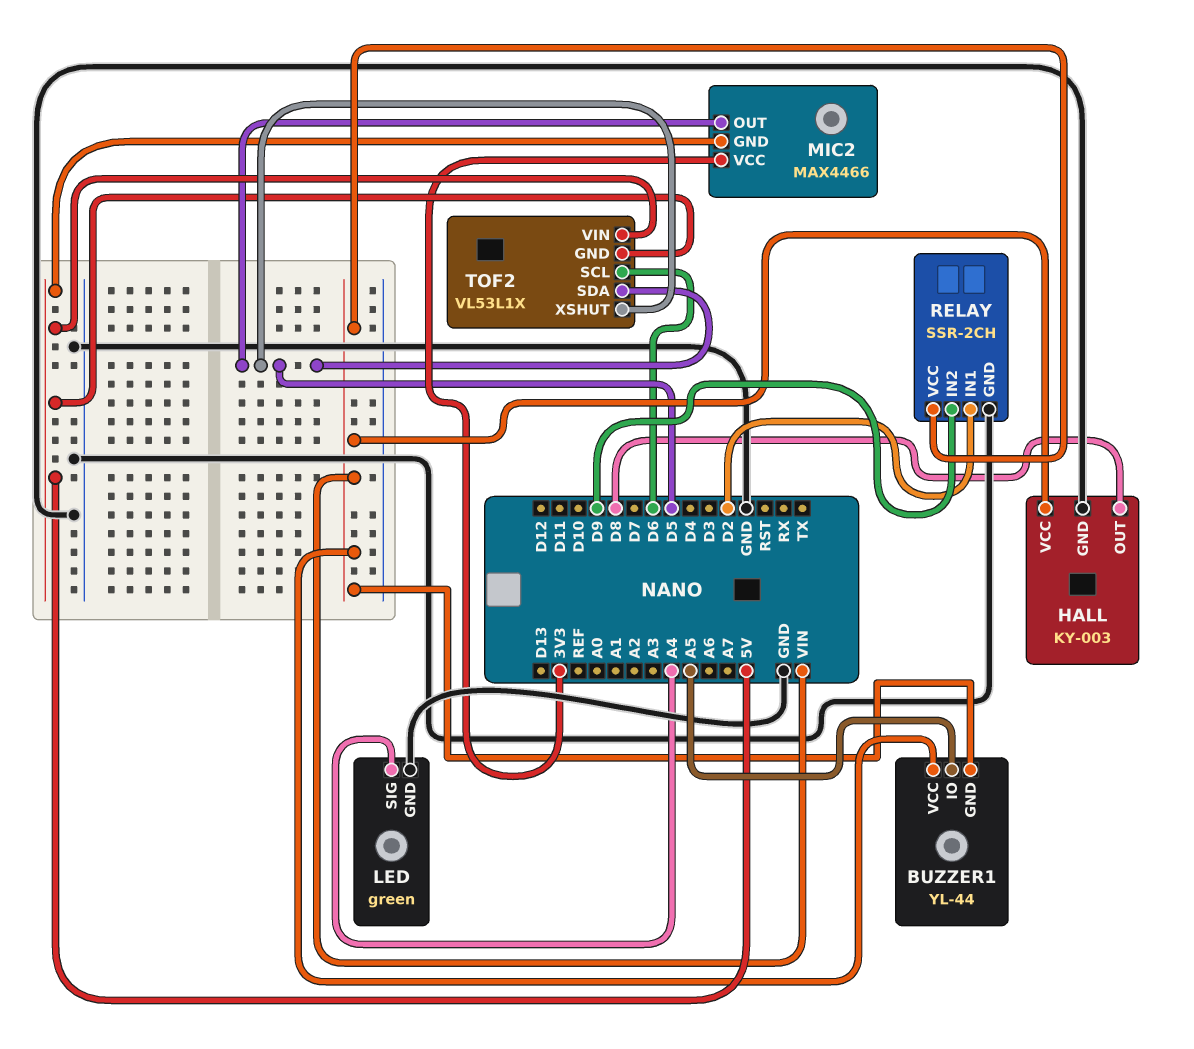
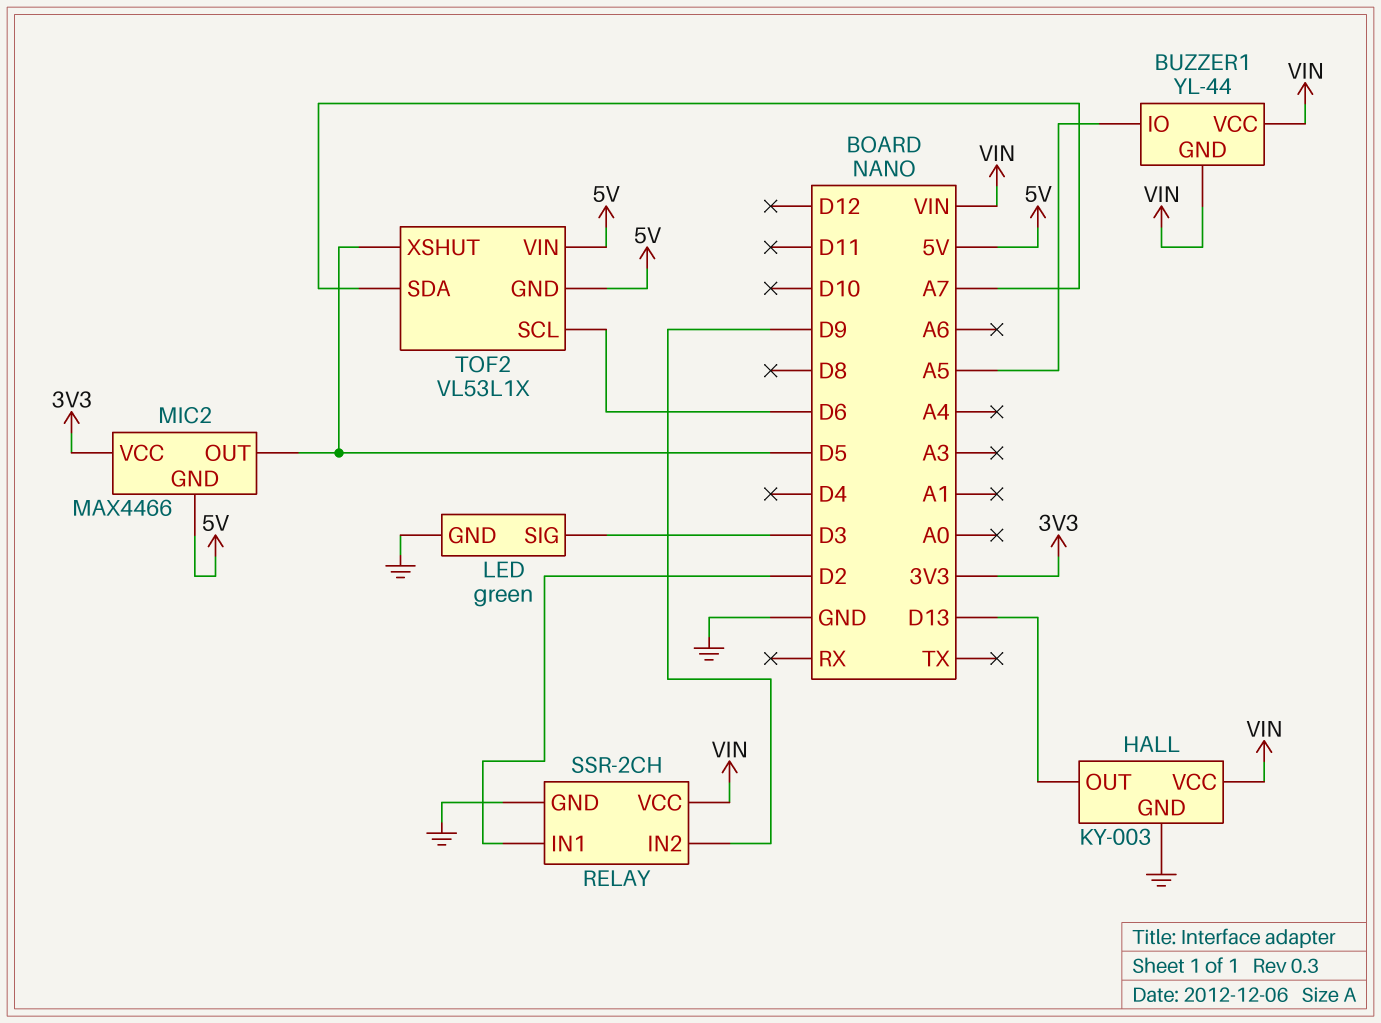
HALL pin OUT: D8 -> D13
LED pin SIG: A4 -> D3
TOF2 pin SDA: D5 -> A7

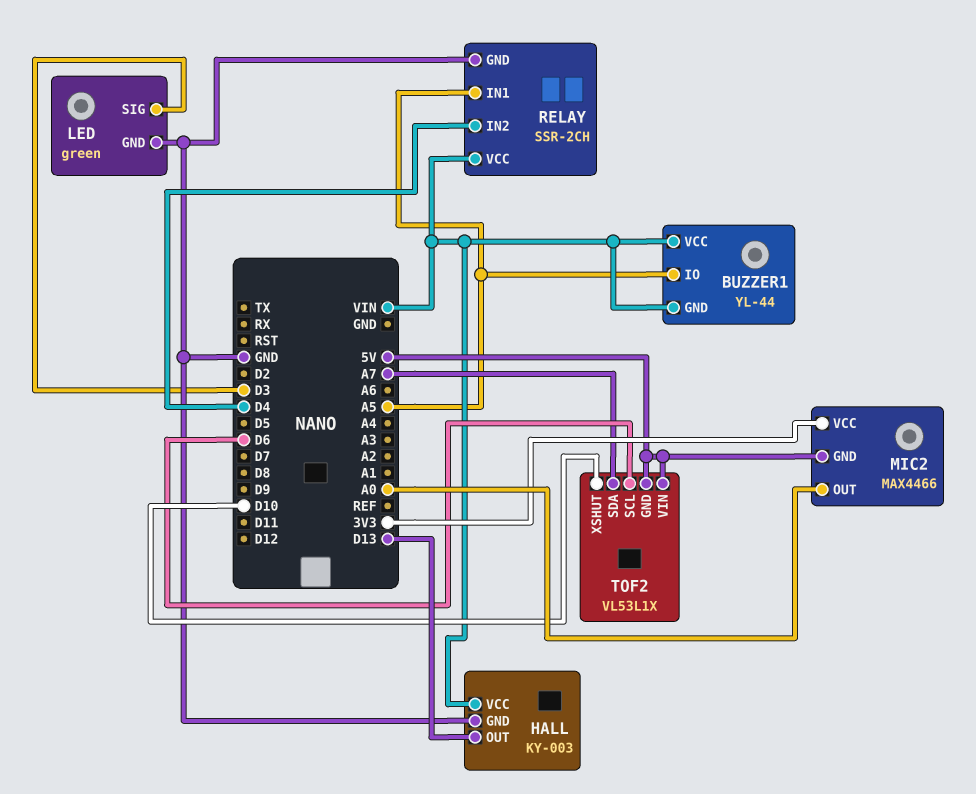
MIC2 pin OUT: D5 -> A0
RELAY pin IN1: D2 -> A5
RELAY pin IN2: D9 -> D4
TOF2 pin XSHUT: D5 -> D10

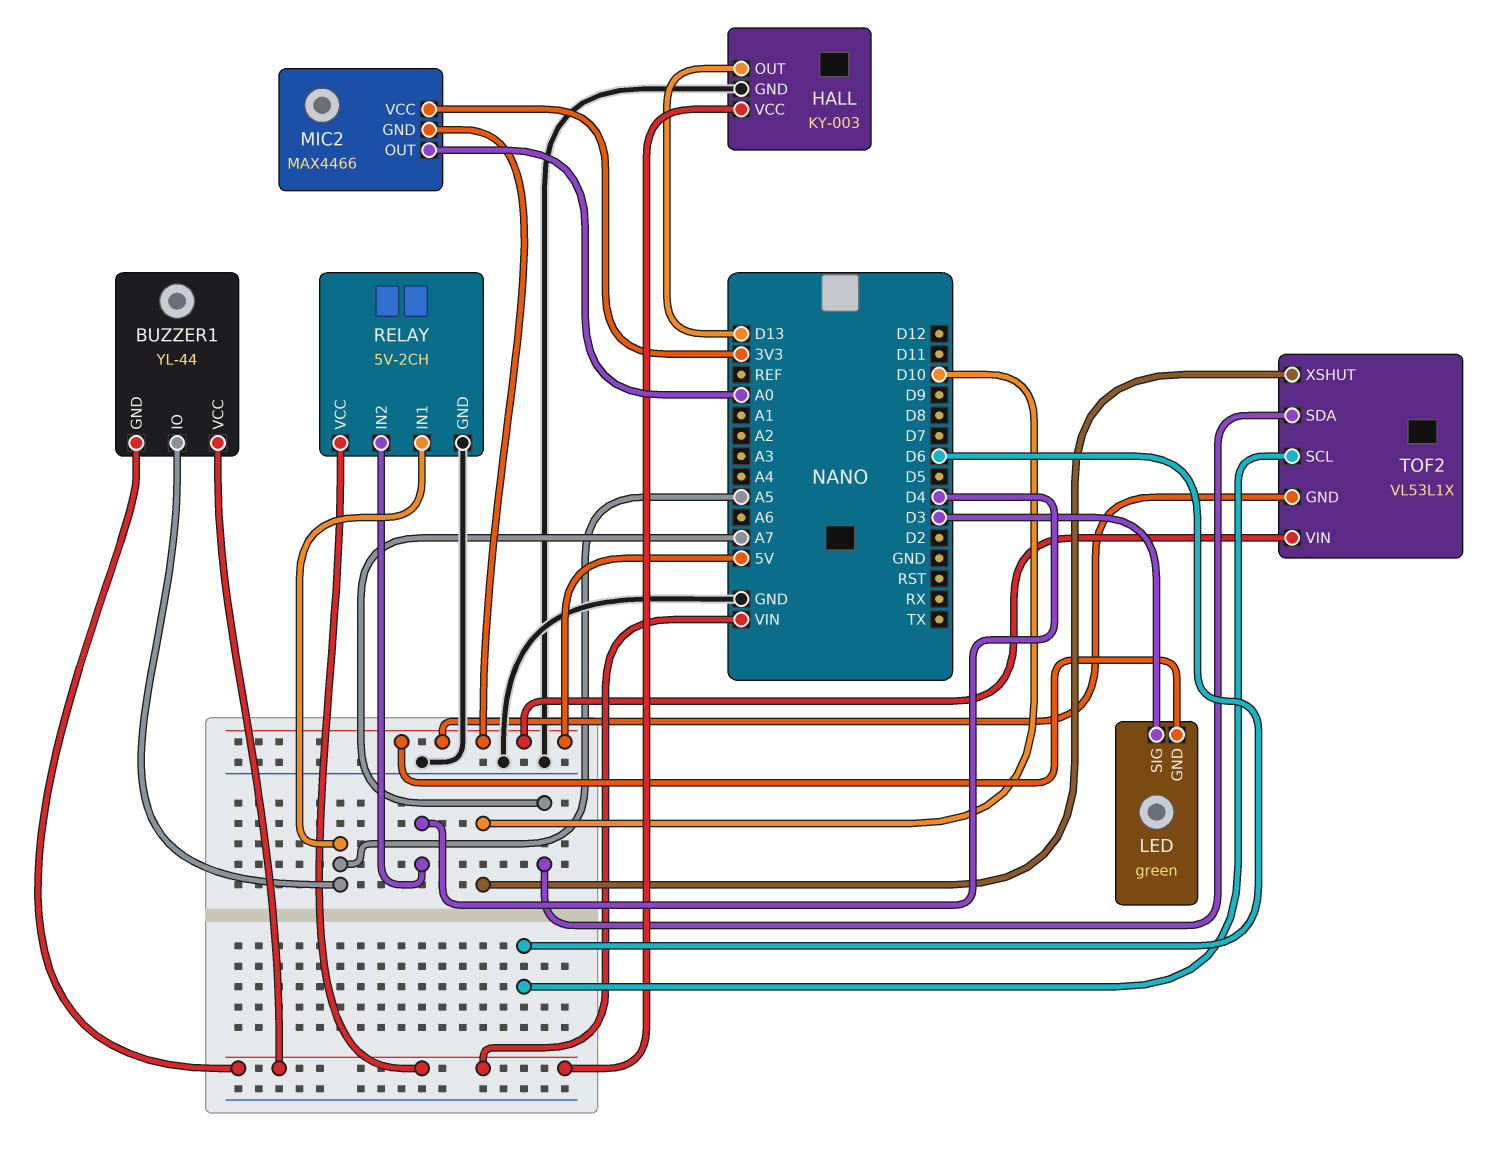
LED pin GND: GND -> 5V
RELAY: SSR-2CH -> 5V-2CH

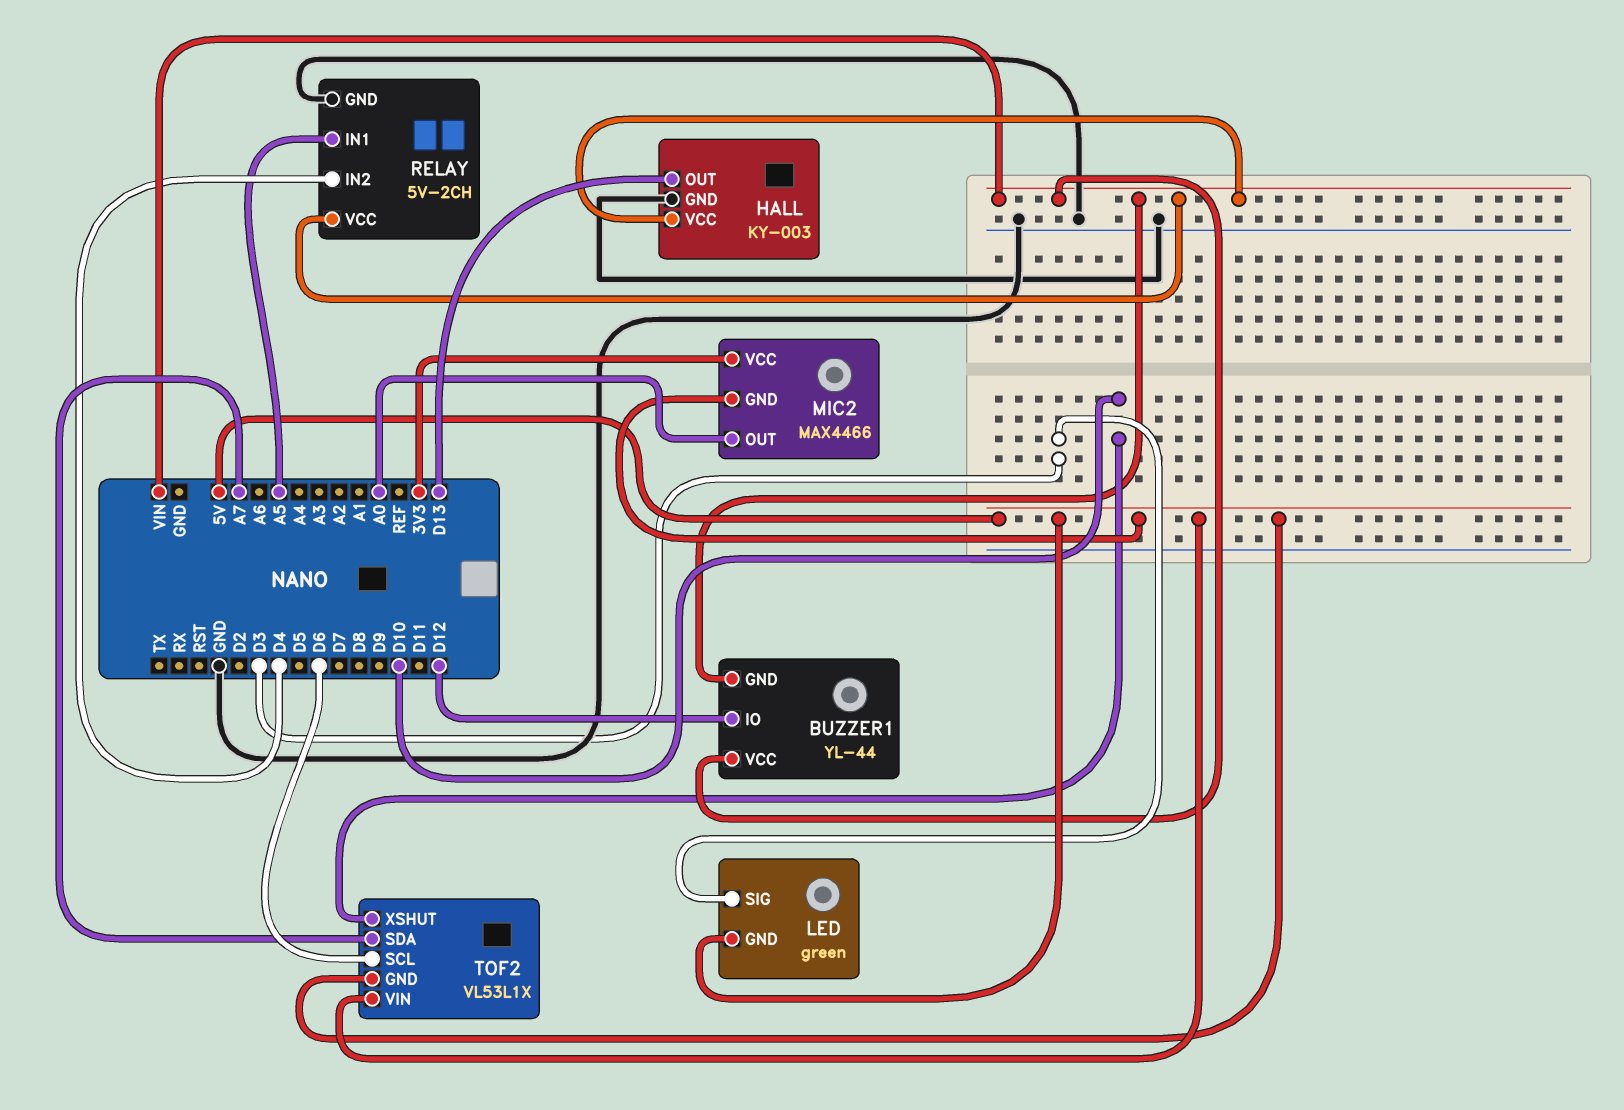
BUZZER1 pin IO: A5 -> D12

